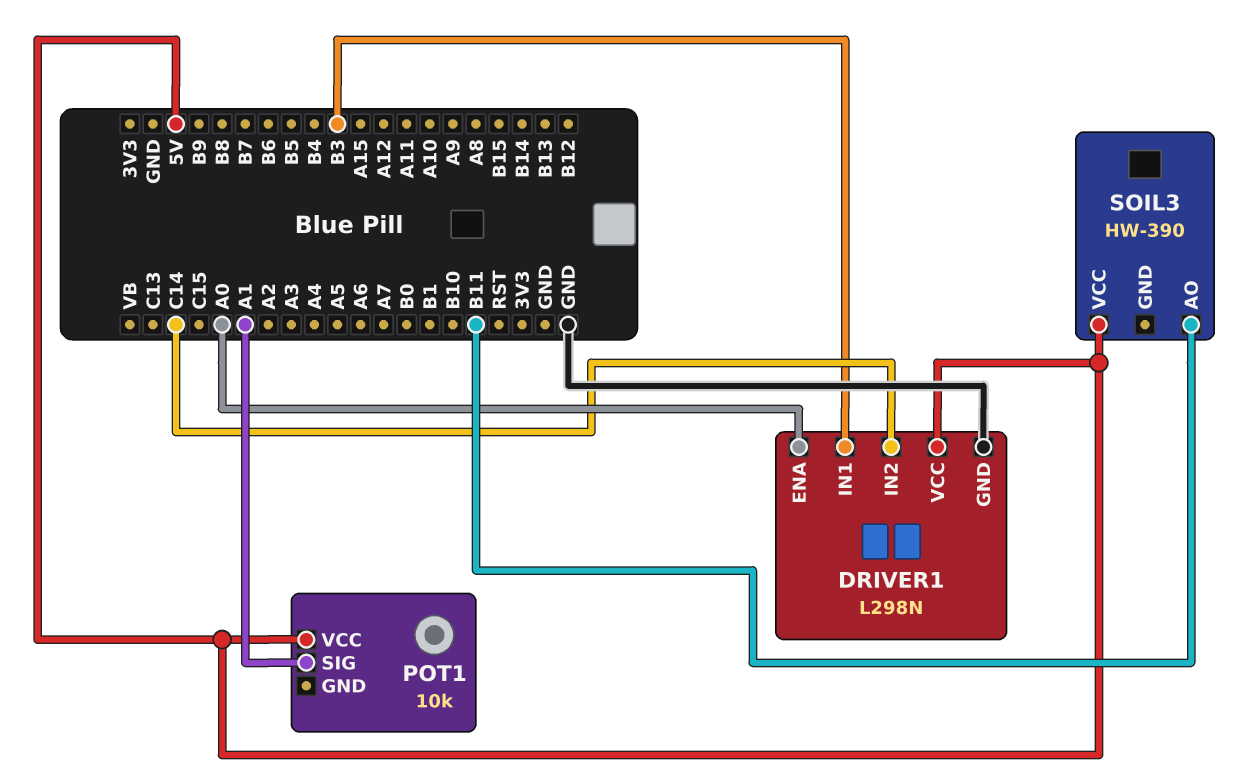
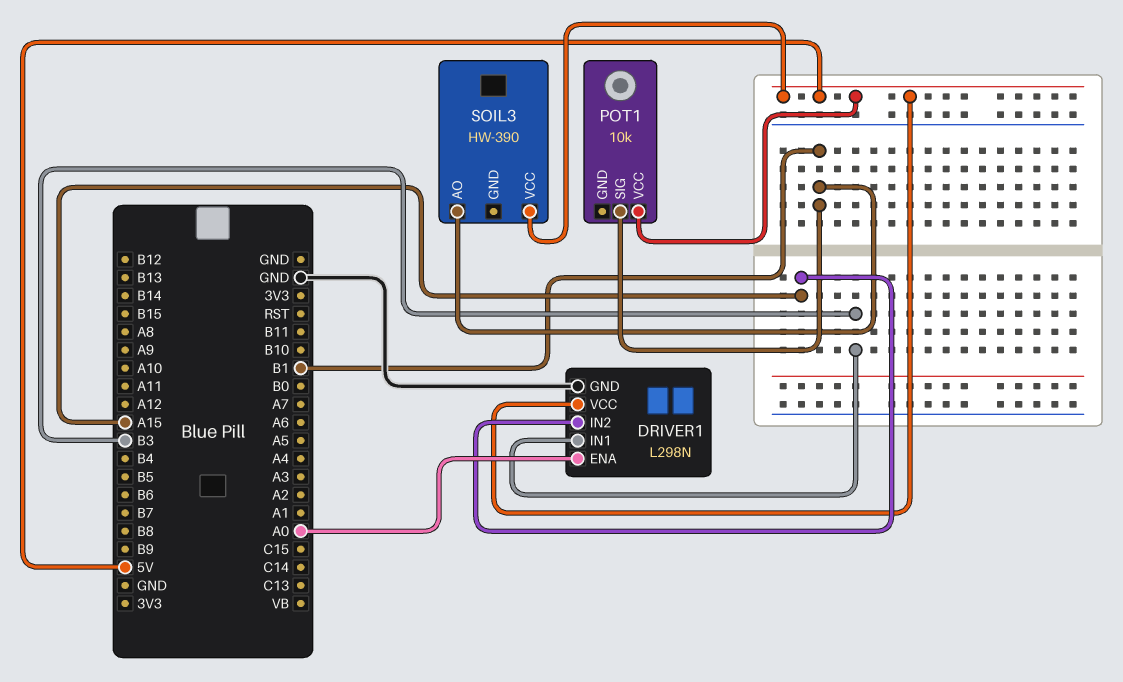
DRIVER1 pin IN2: C14 -> A15
POT1 pin SIG: A1 -> B1
SOIL3 pin AO: B11 -> B1

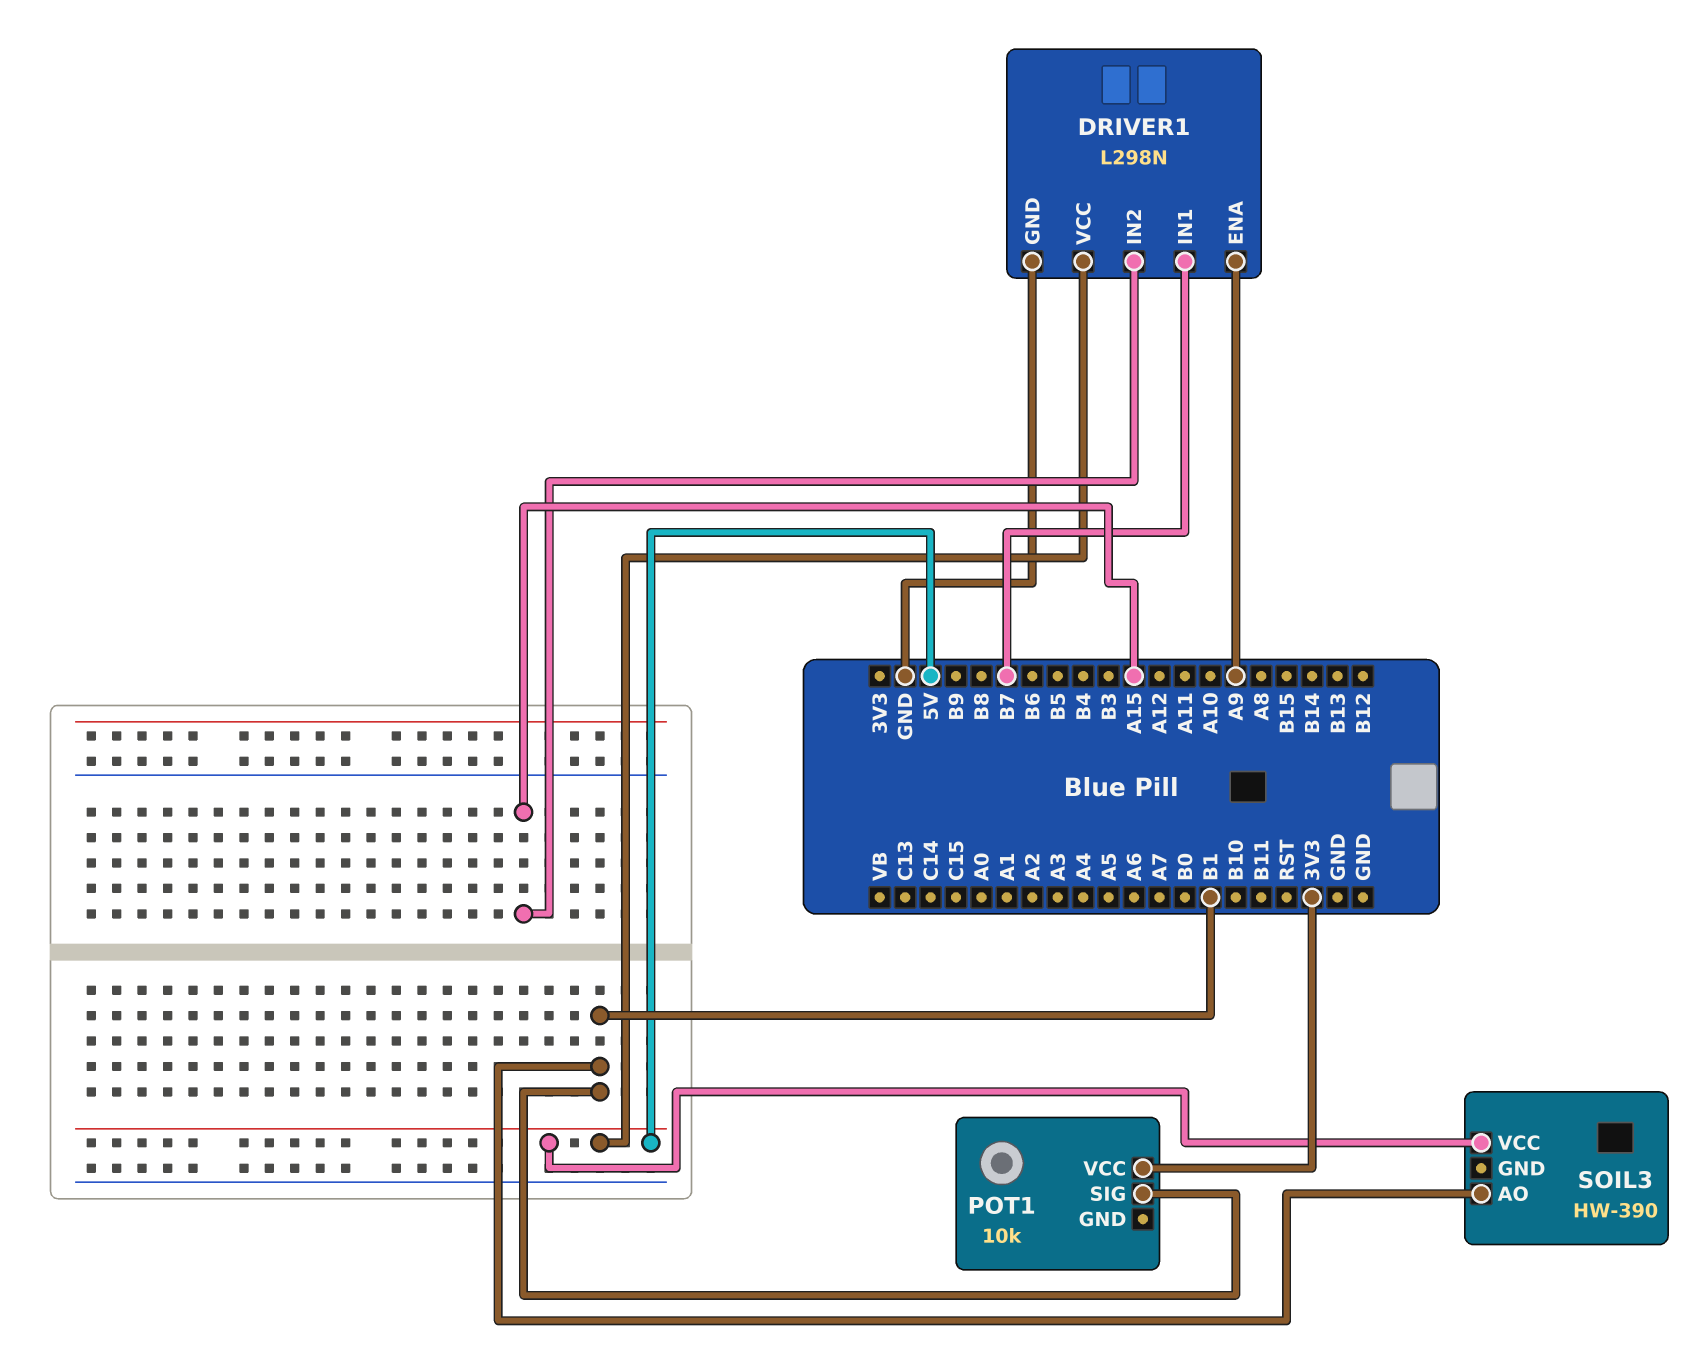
DRIVER1 pin ENA: A0 -> A9
DRIVER1 pin IN1: B3 -> B7
POT1 pin VCC: 5V -> 3V3

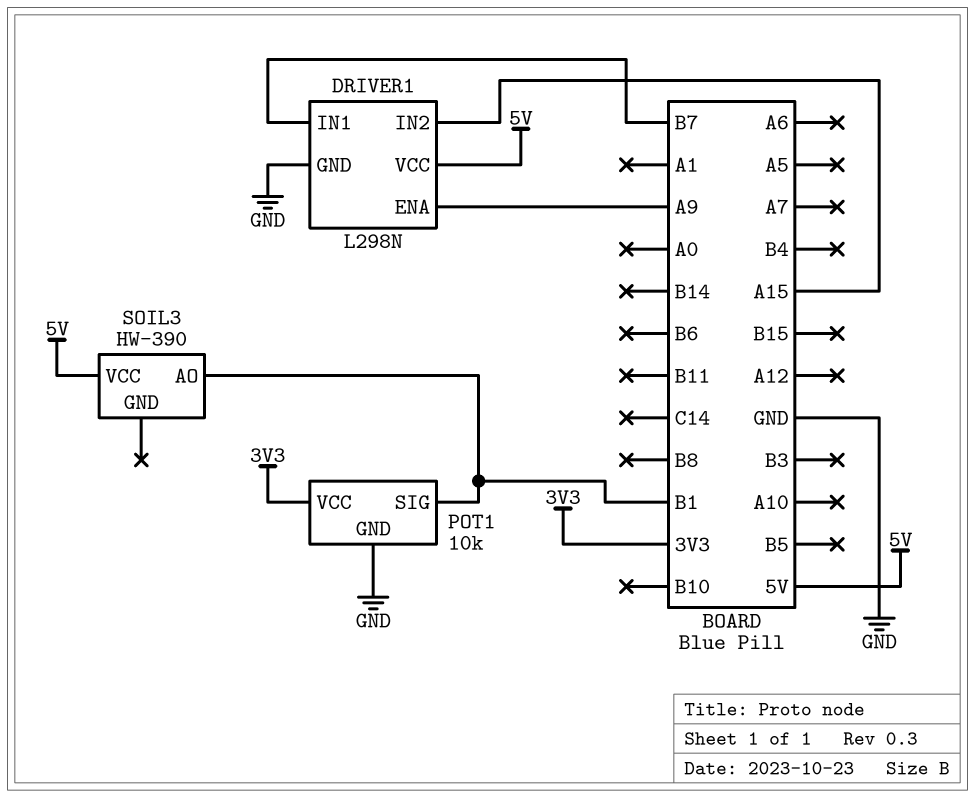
POT1 pin GND: none -> GND

